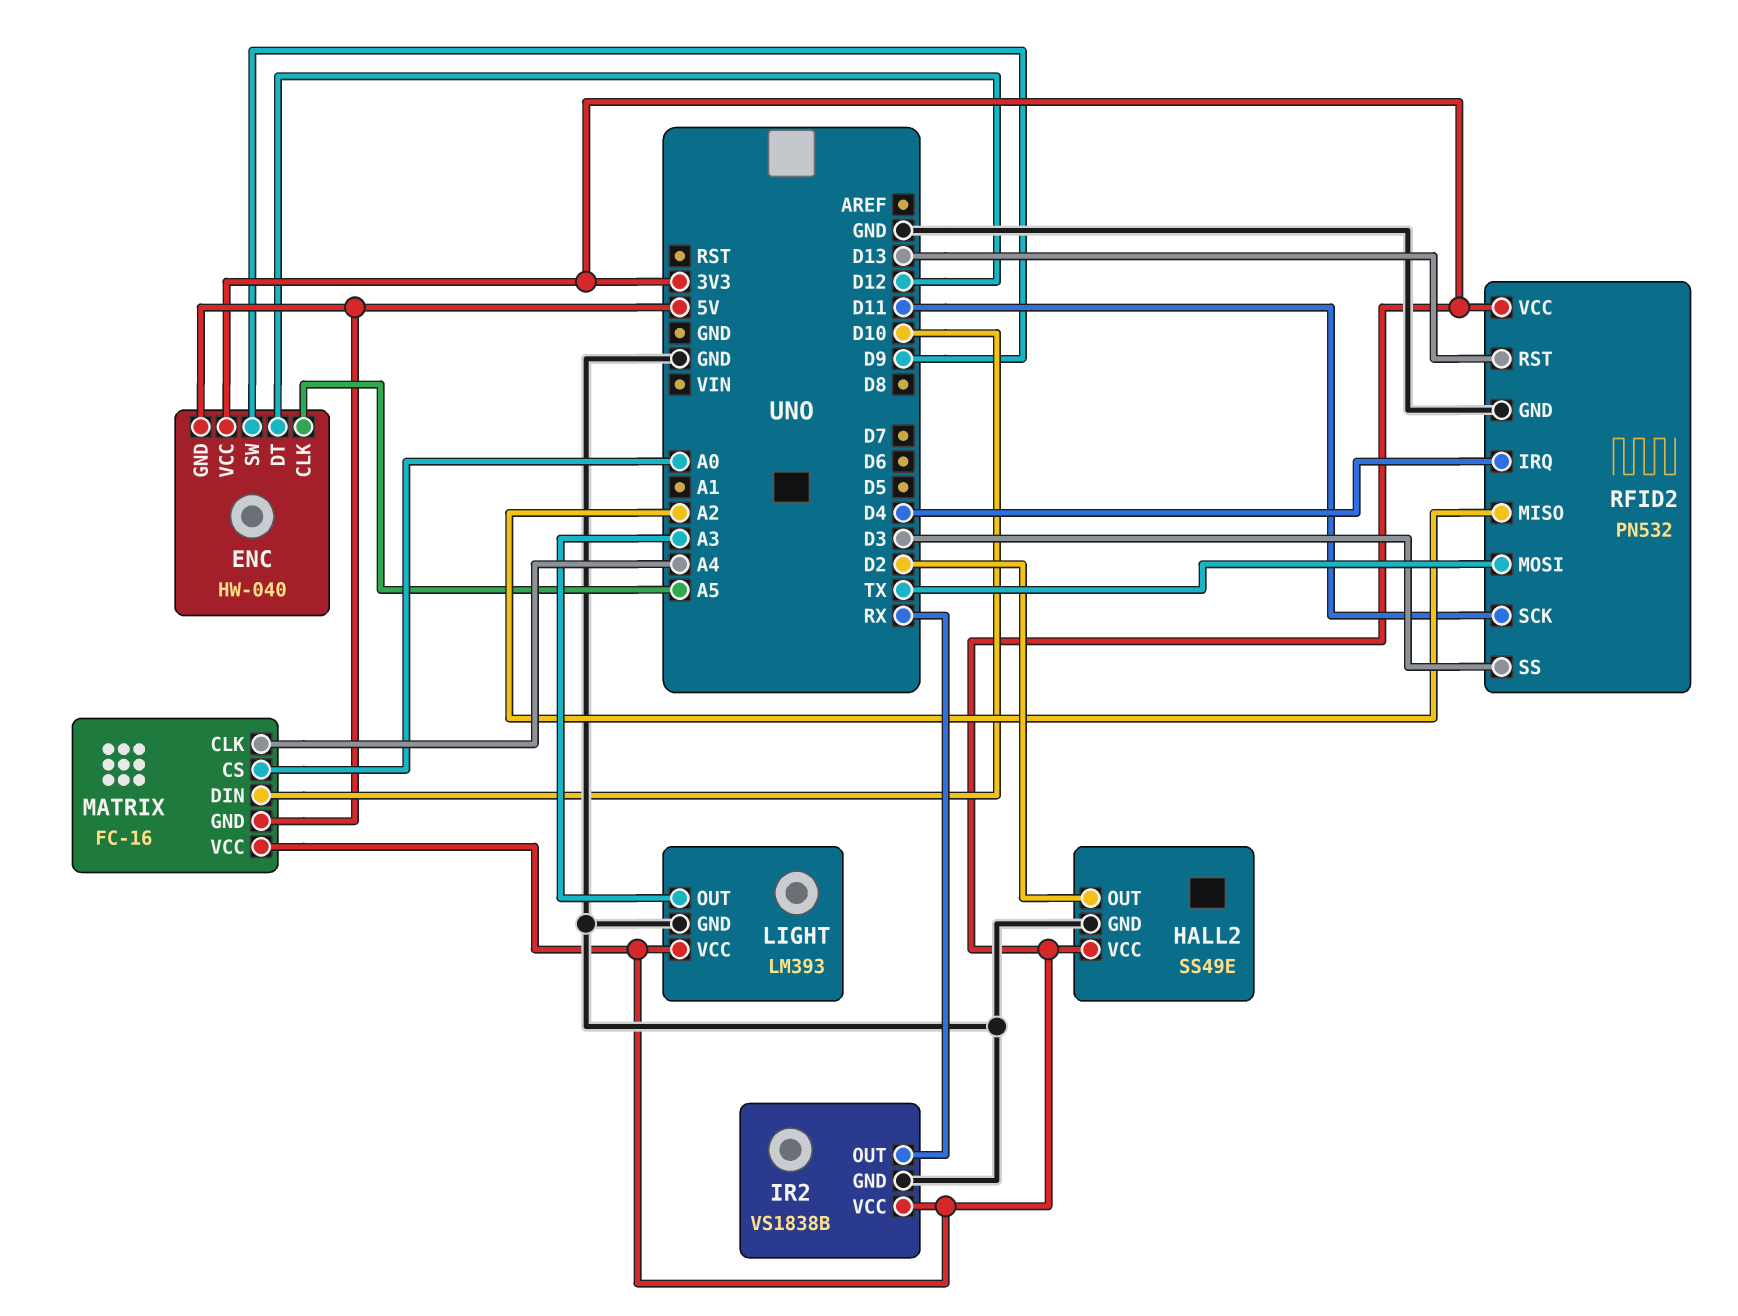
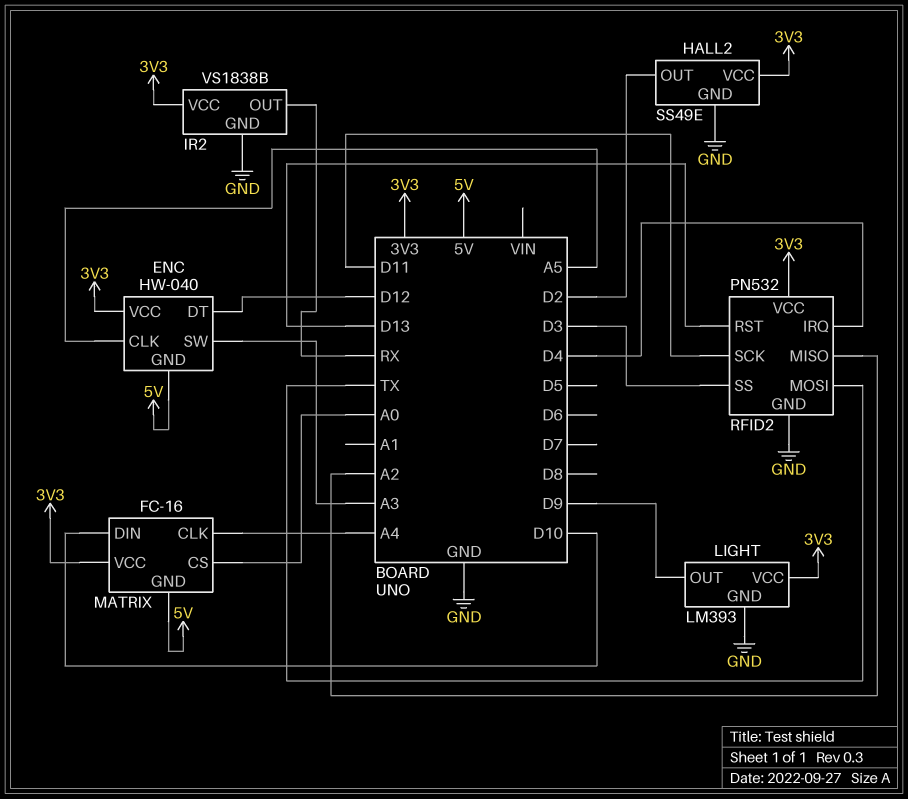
ENC pin SW: D9 -> A3
LIGHT pin OUT: A3 -> D9

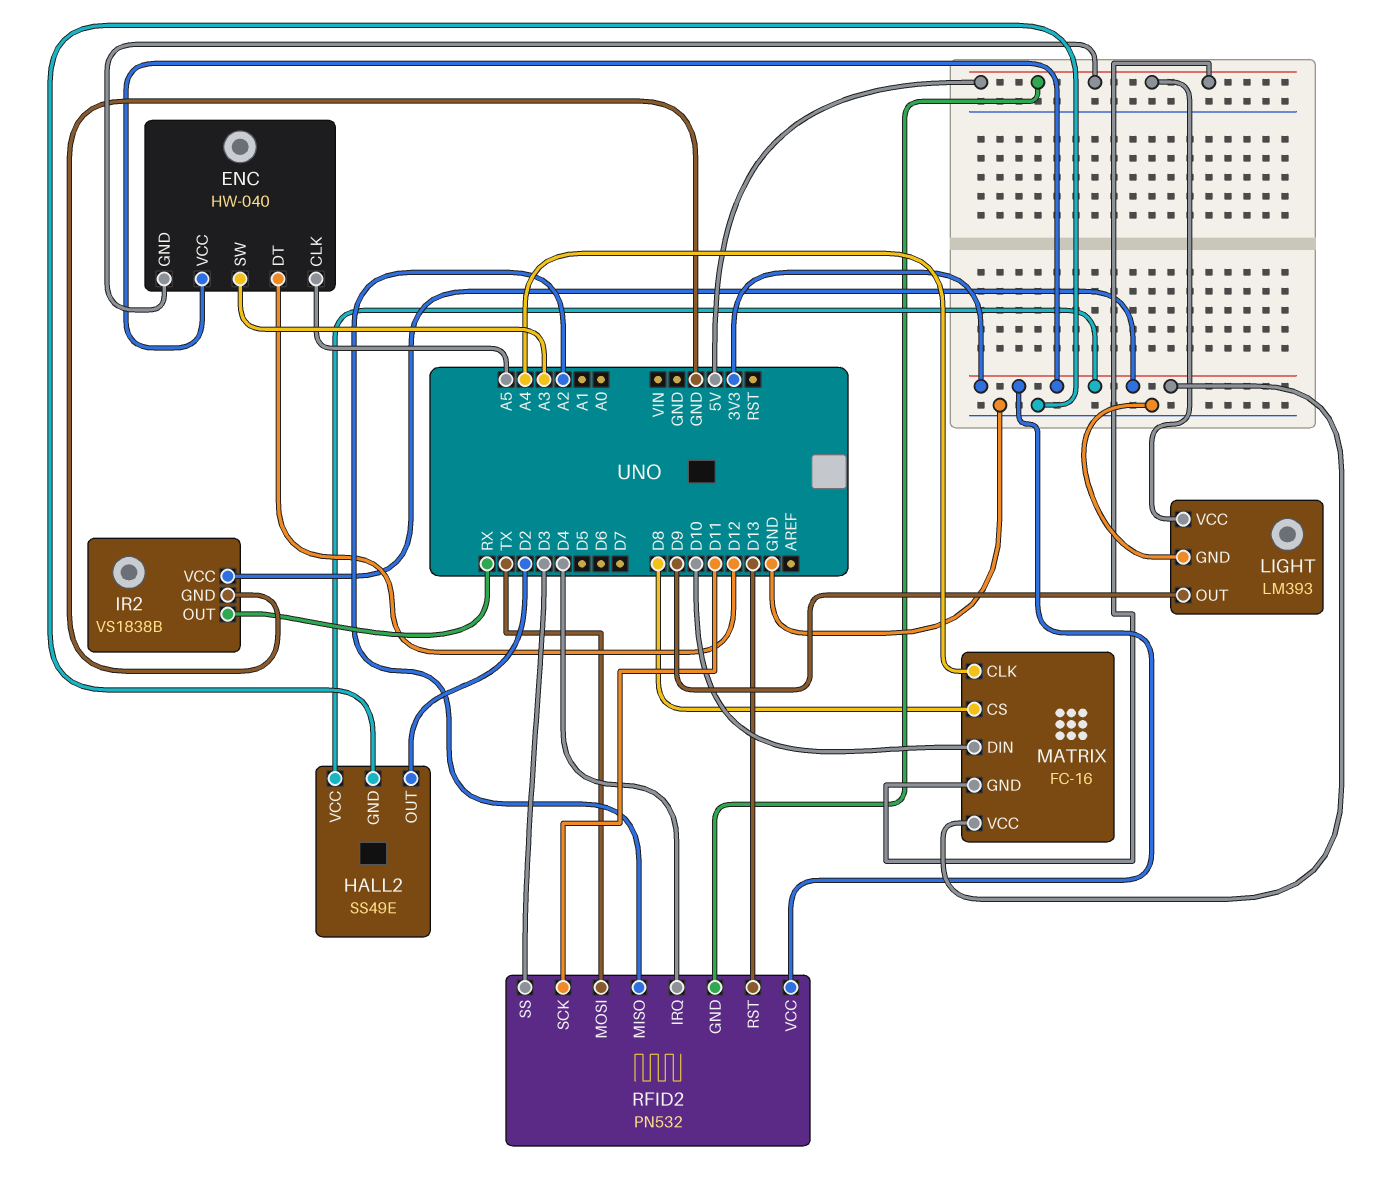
LIGHT pin VCC: 3V3 -> 5V
MATRIX pin CS: A0 -> D8
RFID2 pin GND: GND -> 5V

